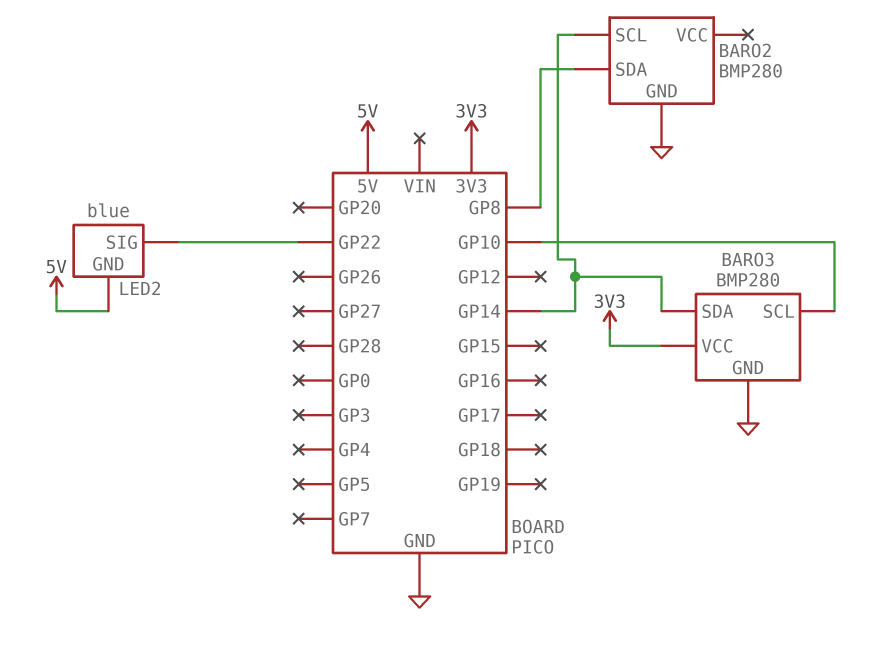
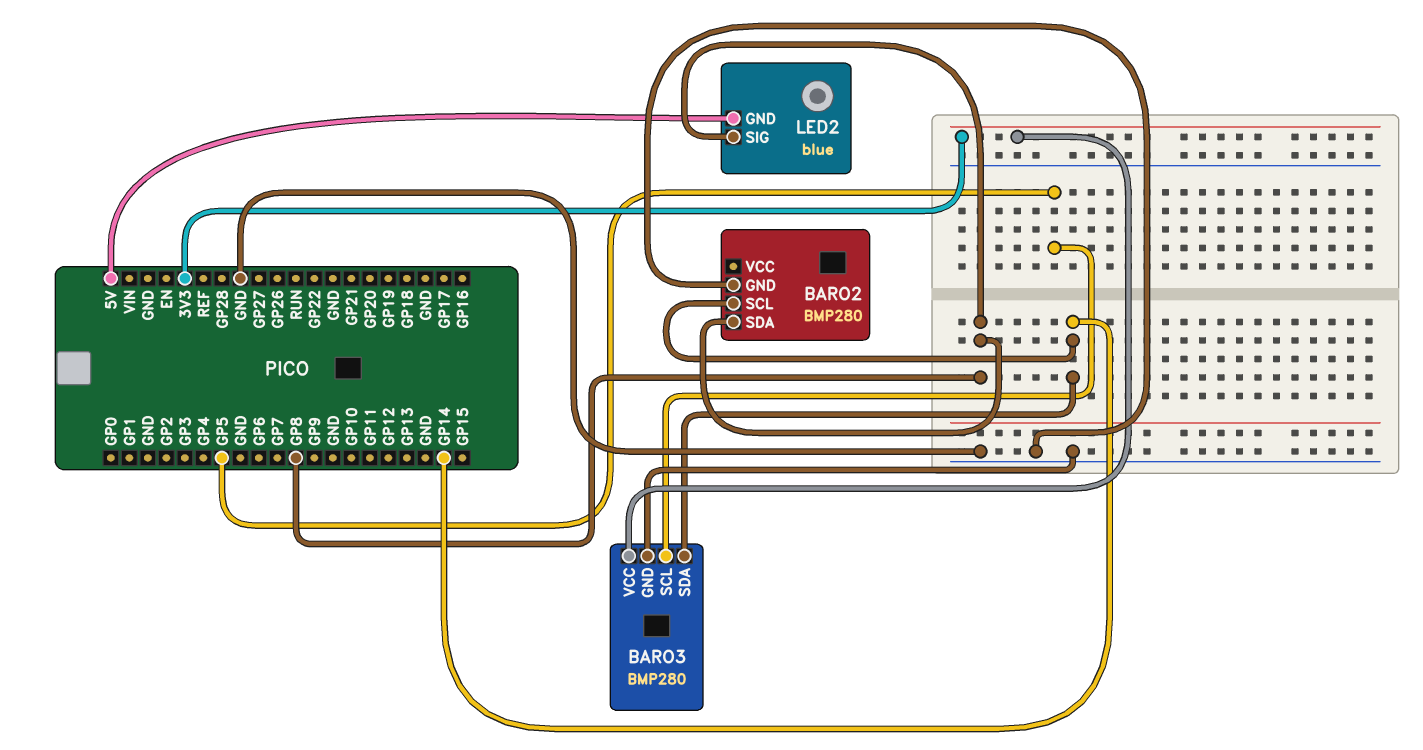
BARO3 pin SCL: GP10 -> GP5
LED2 pin SIG: GP22 -> GP8

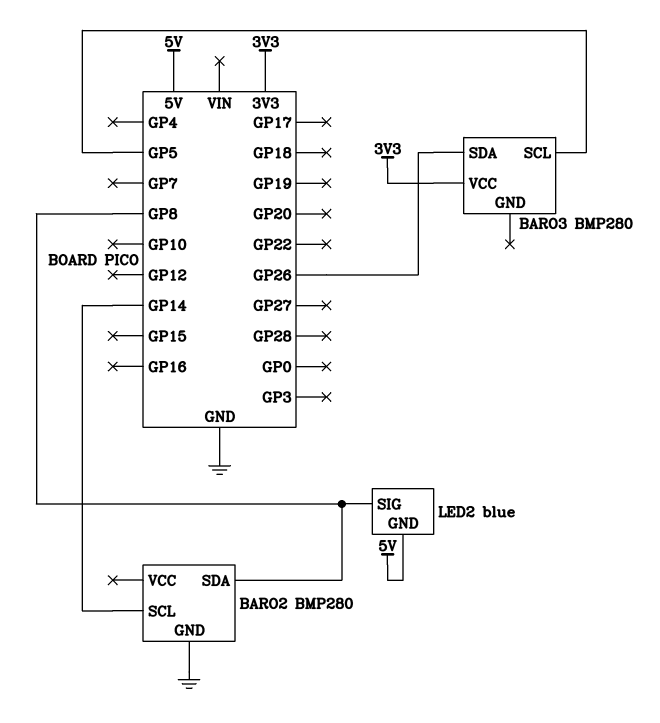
BARO3 pin GND: GND -> none
BARO3 pin SDA: GP14 -> GP26

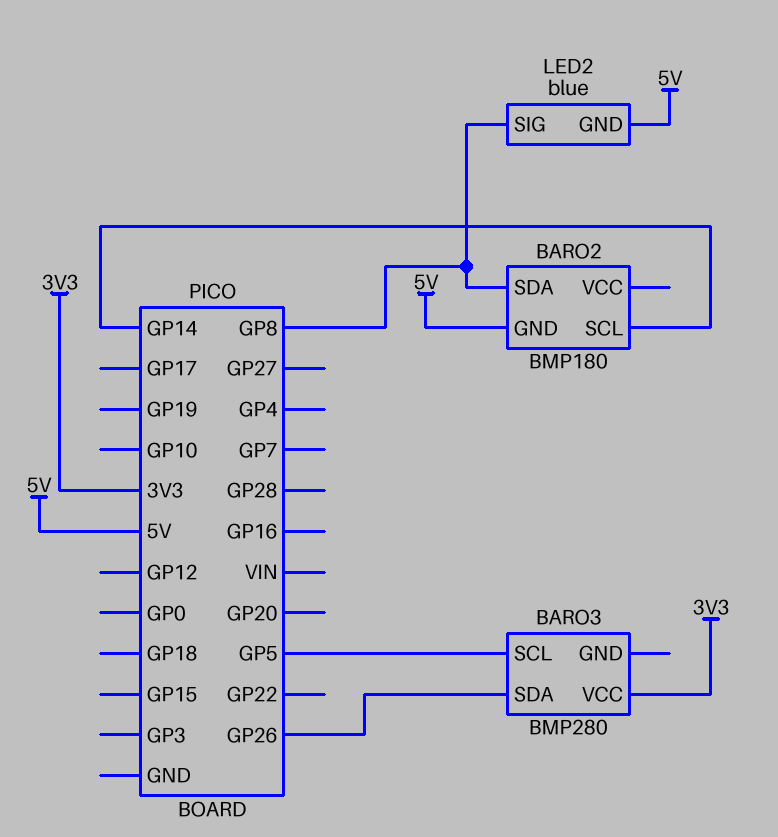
BARO2: BMP280 -> BMP180
BARO2 pin GND: GND -> 5V

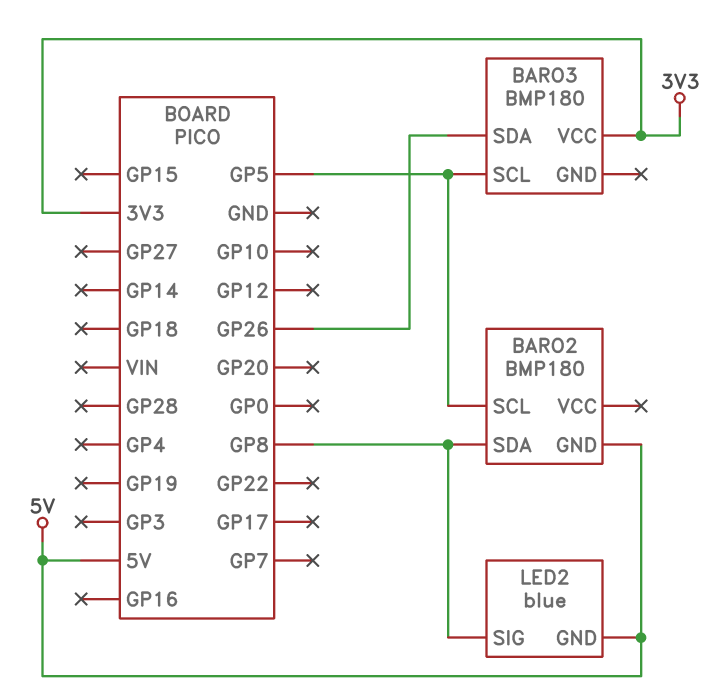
BARO2 pin SCL: GP14 -> GP5
BARO3: BMP280 -> BMP180

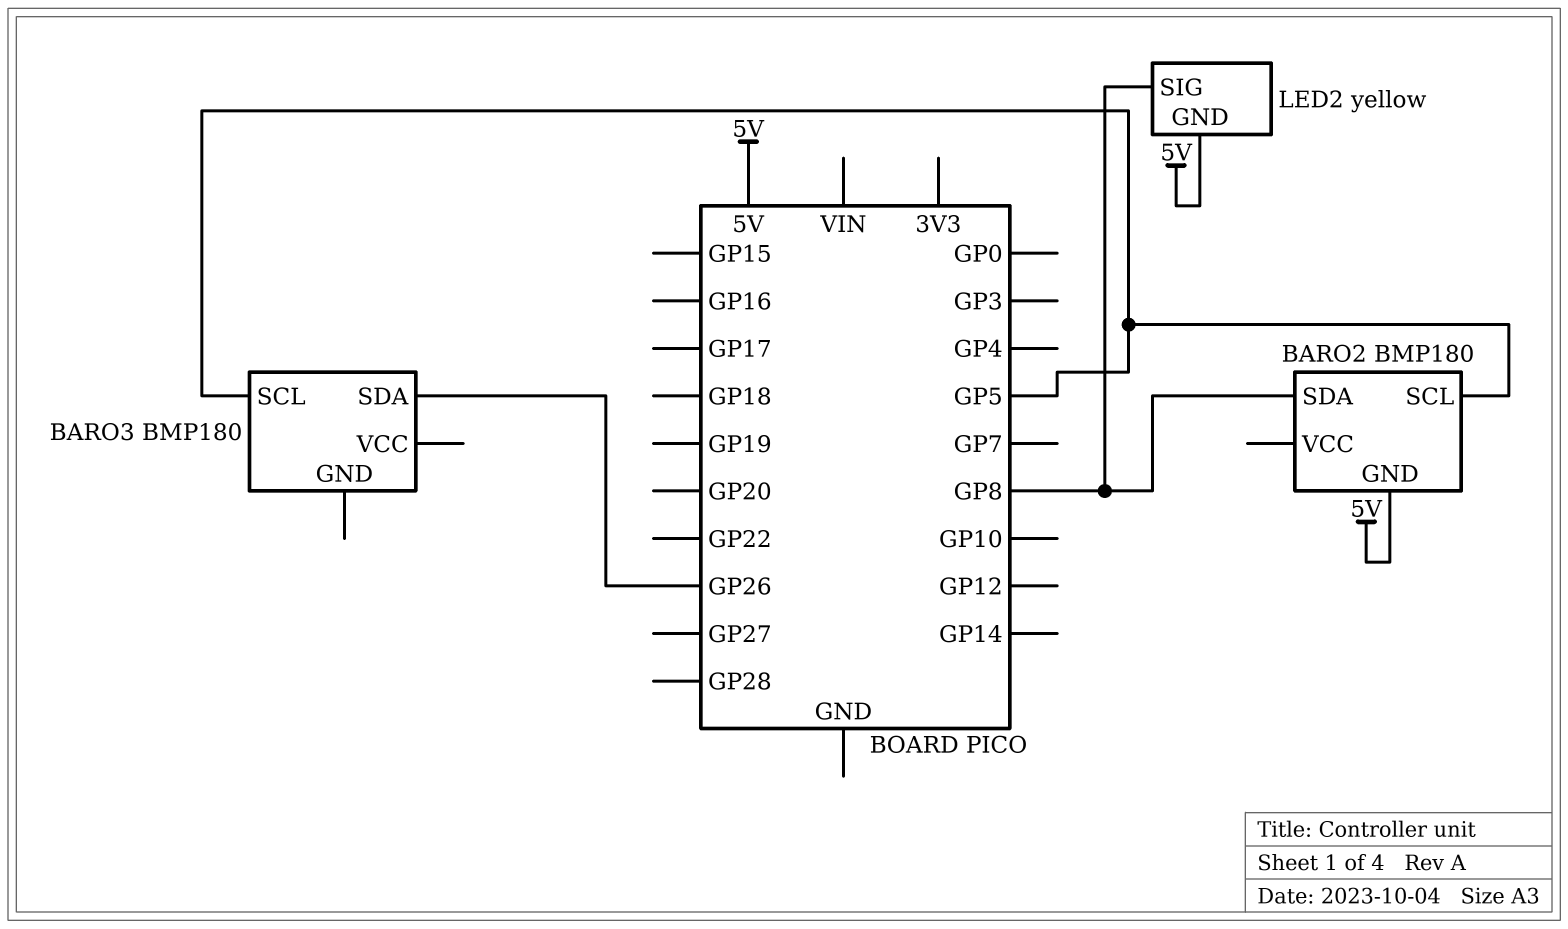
BARO3 pin VCC: 3V3 -> none
LED2: blue -> yellow

